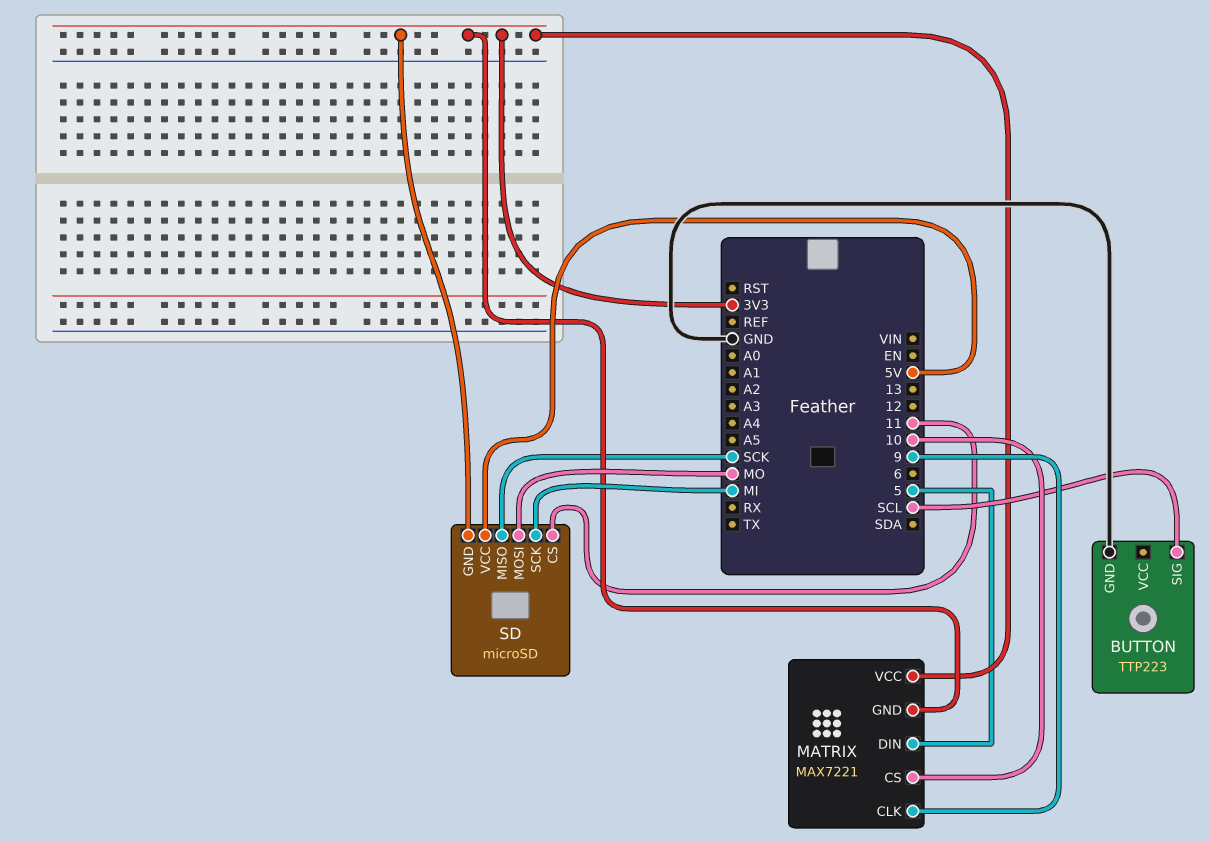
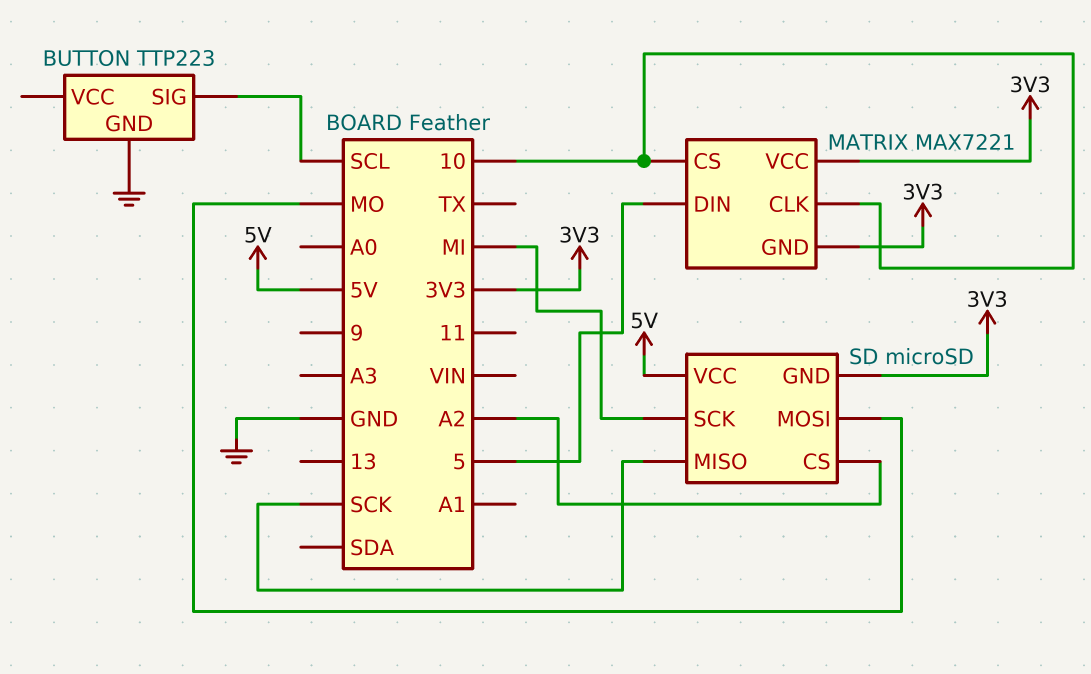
MATRIX pin CLK: 9 -> 10
SD pin CS: 11 -> A2

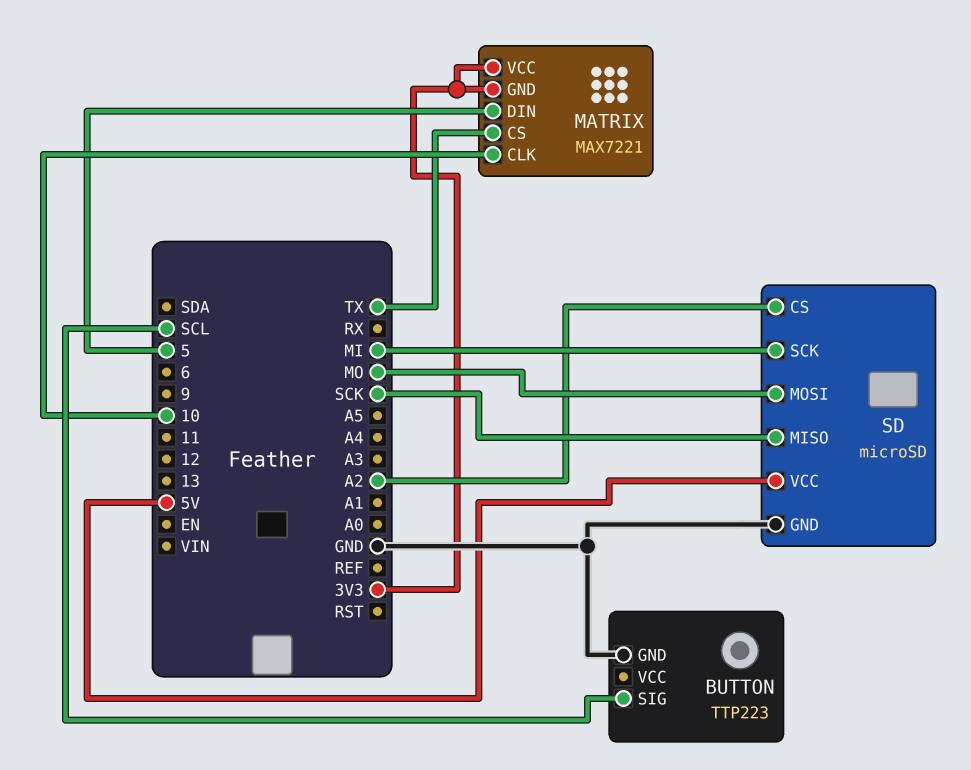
MATRIX pin CS: 10 -> TX
SD pin GND: 3V3 -> GND

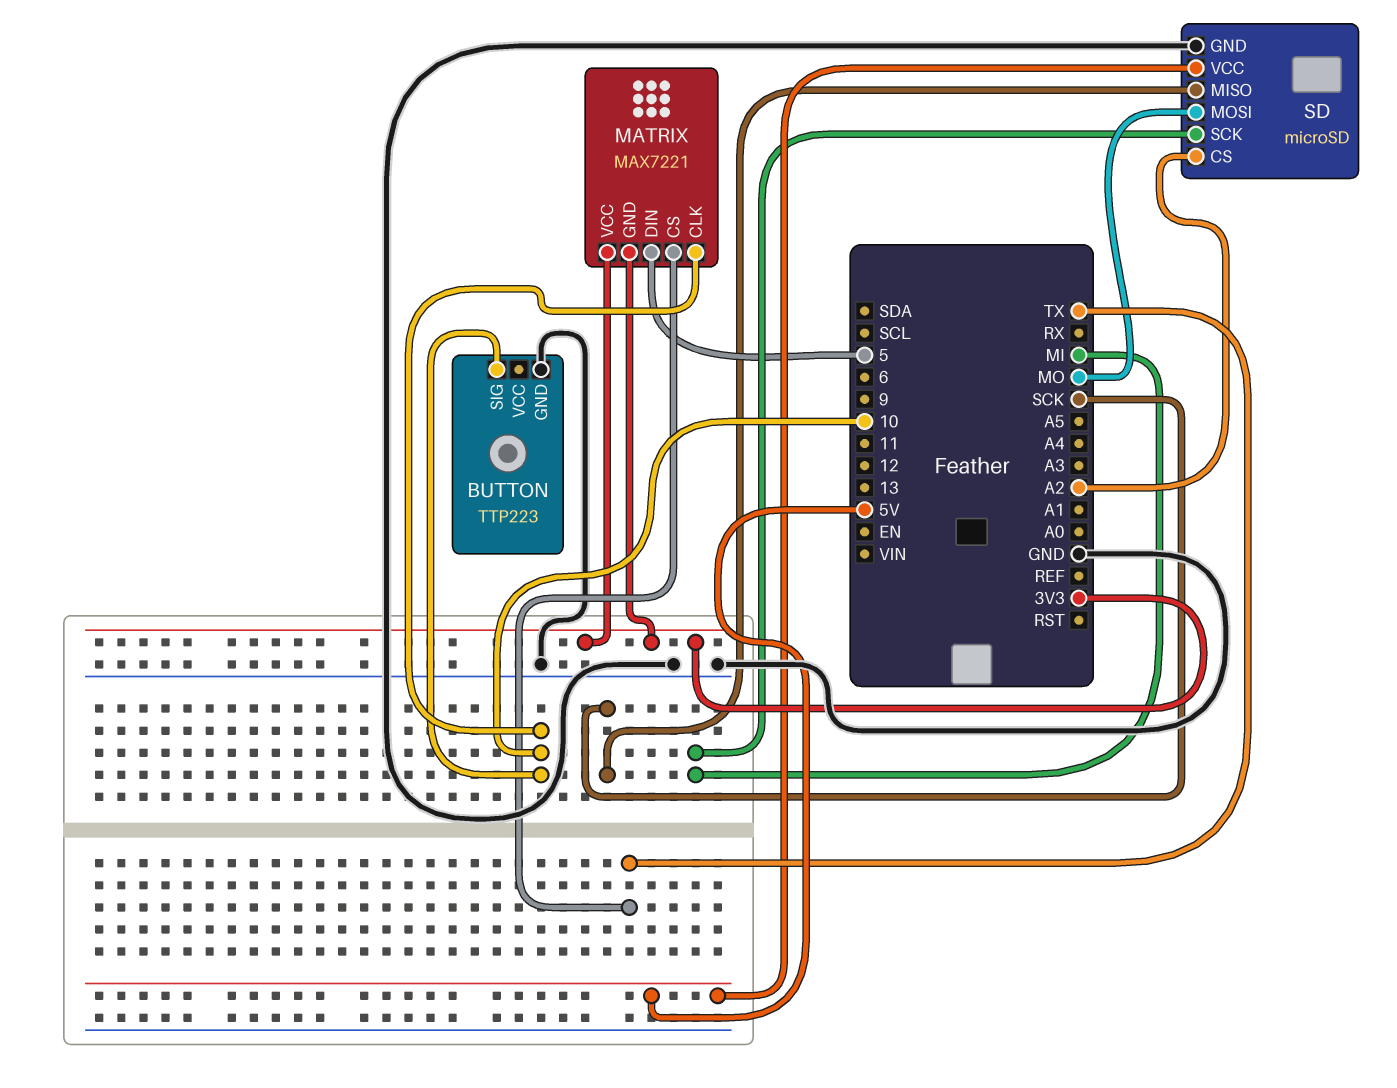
BUTTON pin SIG: SCL -> 10

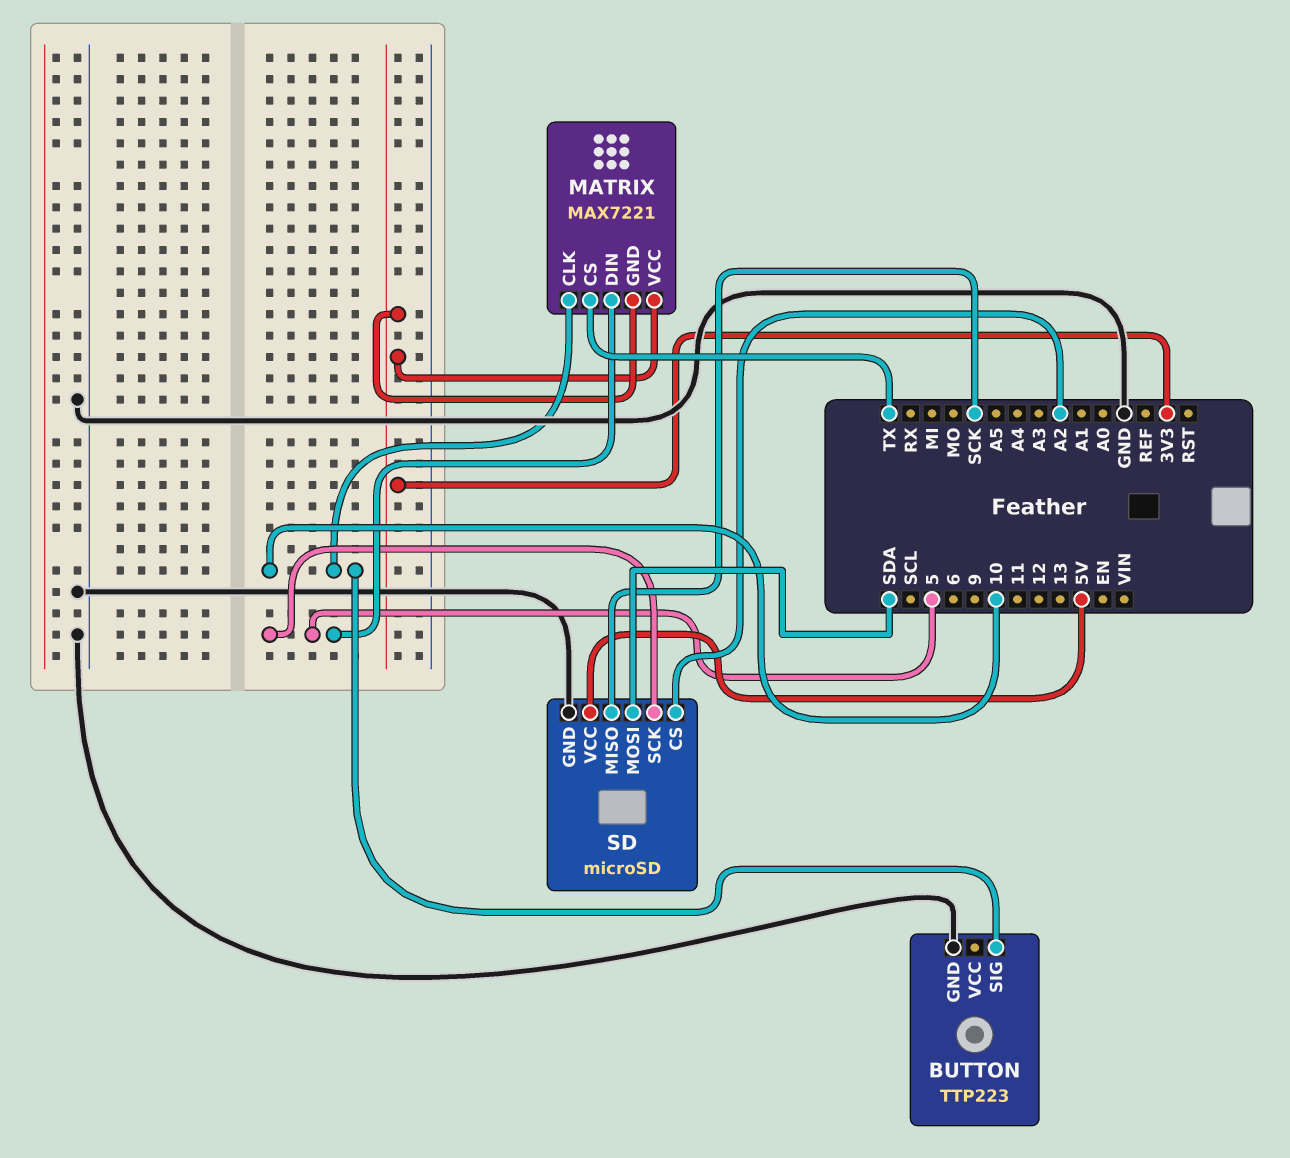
SD pin MOSI: MO -> SDA
SD pin SCK: MI -> 5

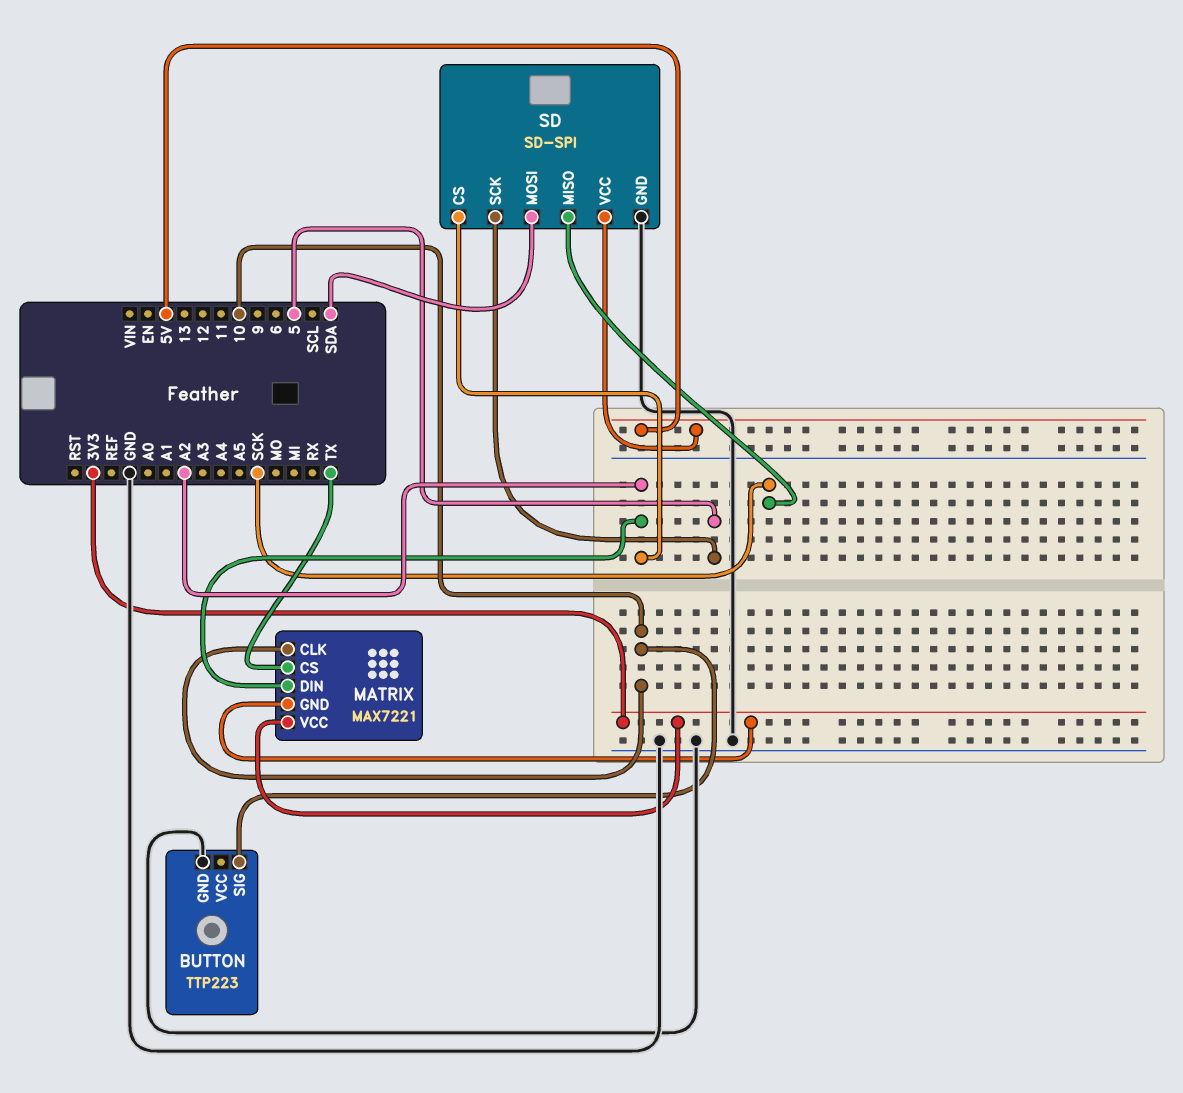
MATRIX pin DIN: 5 -> A2
SD: microSD -> SD-SPI

